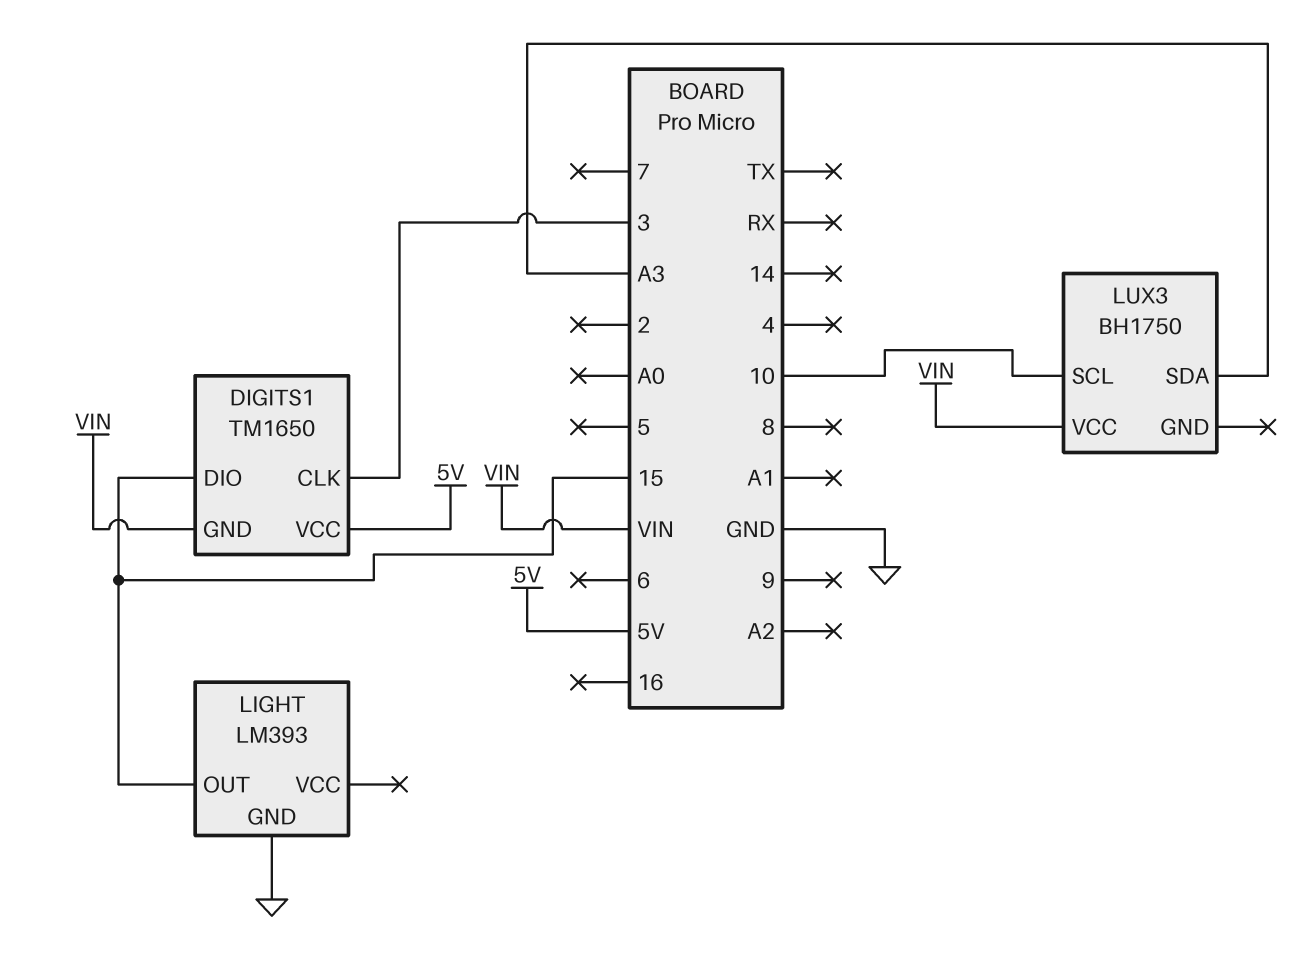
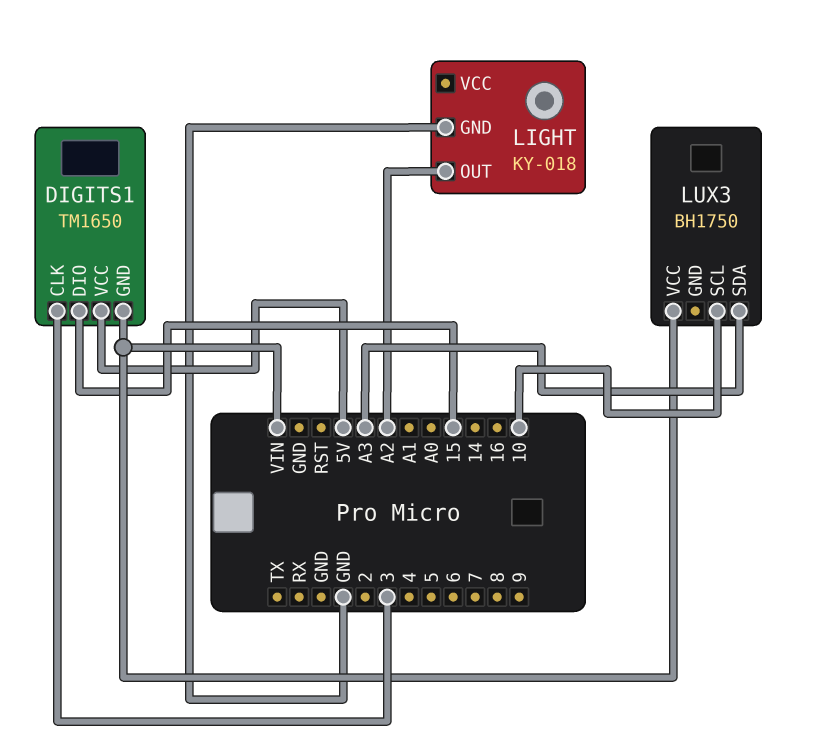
LIGHT: LM393 -> KY-018
LIGHT pin OUT: 15 -> A2

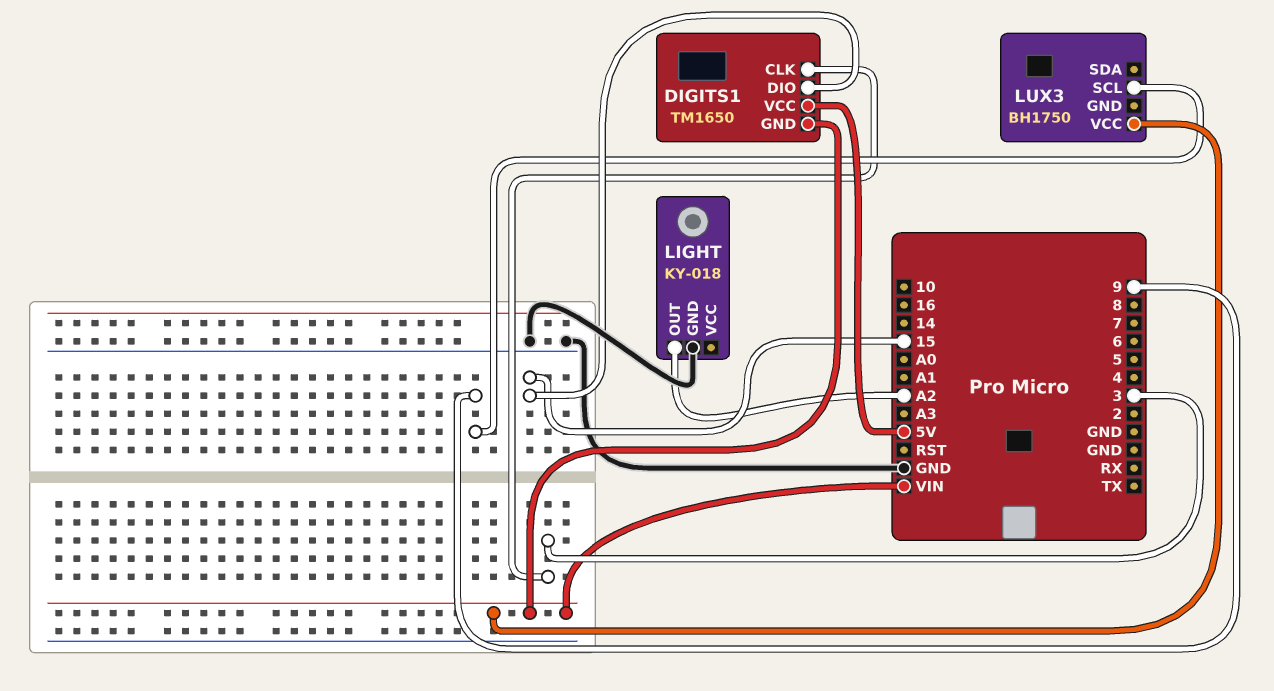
LUX3 pin SCL: 10 -> 9
LUX3 pin SDA: A3 -> none

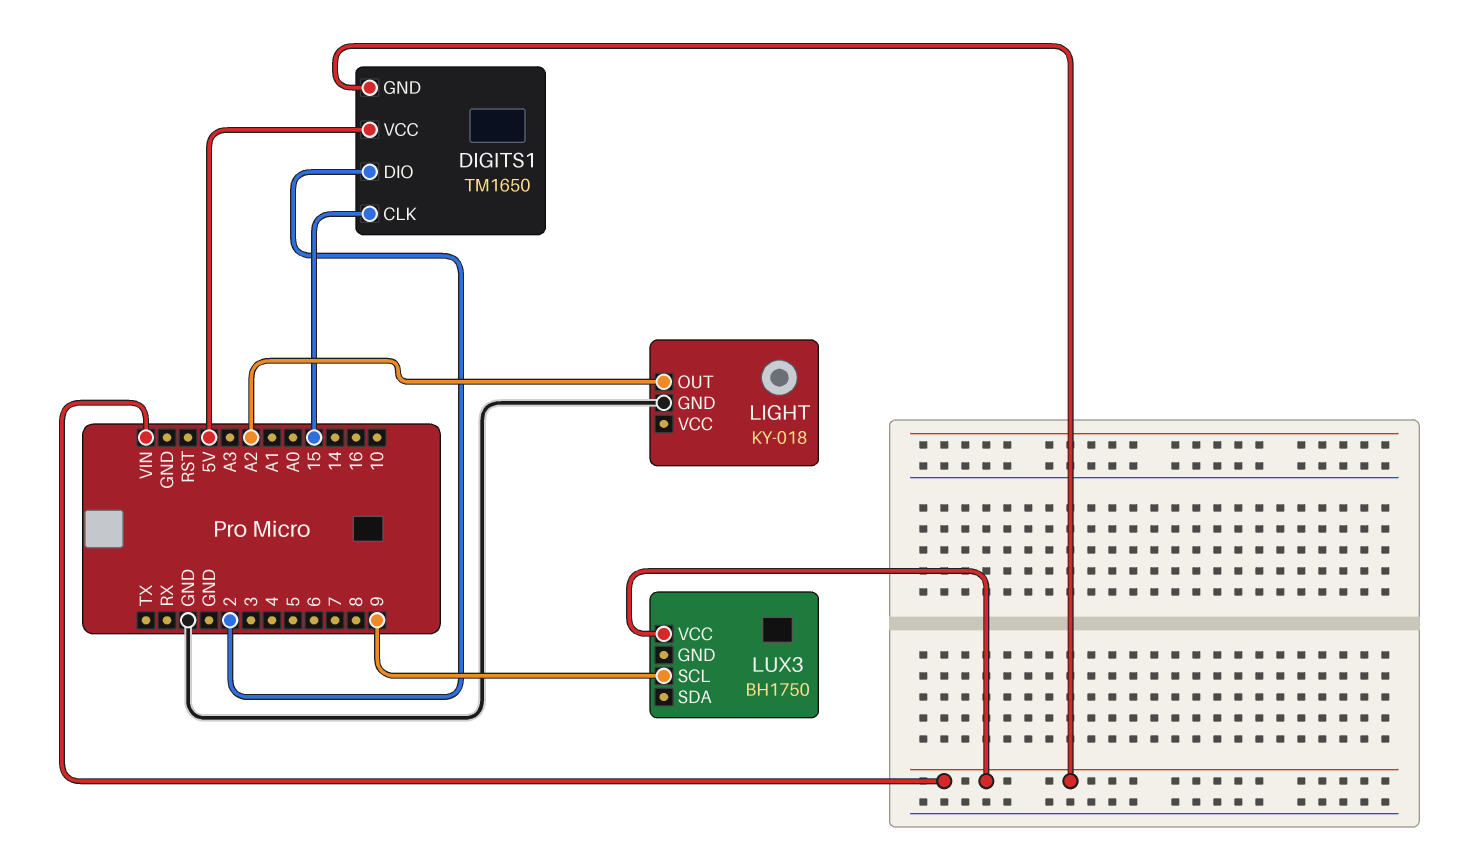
DIGITS1 pin CLK: 3 -> 15
DIGITS1 pin DIO: 15 -> 2

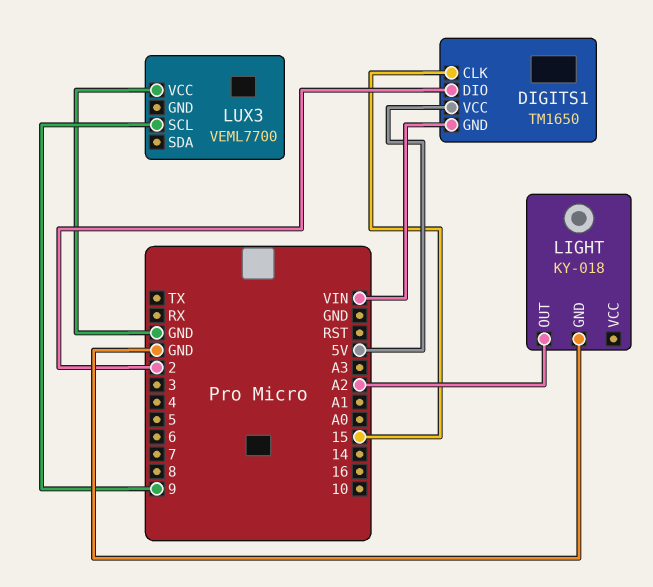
LUX3: BH1750 -> VEML7700
LUX3 pin VCC: VIN -> GND

